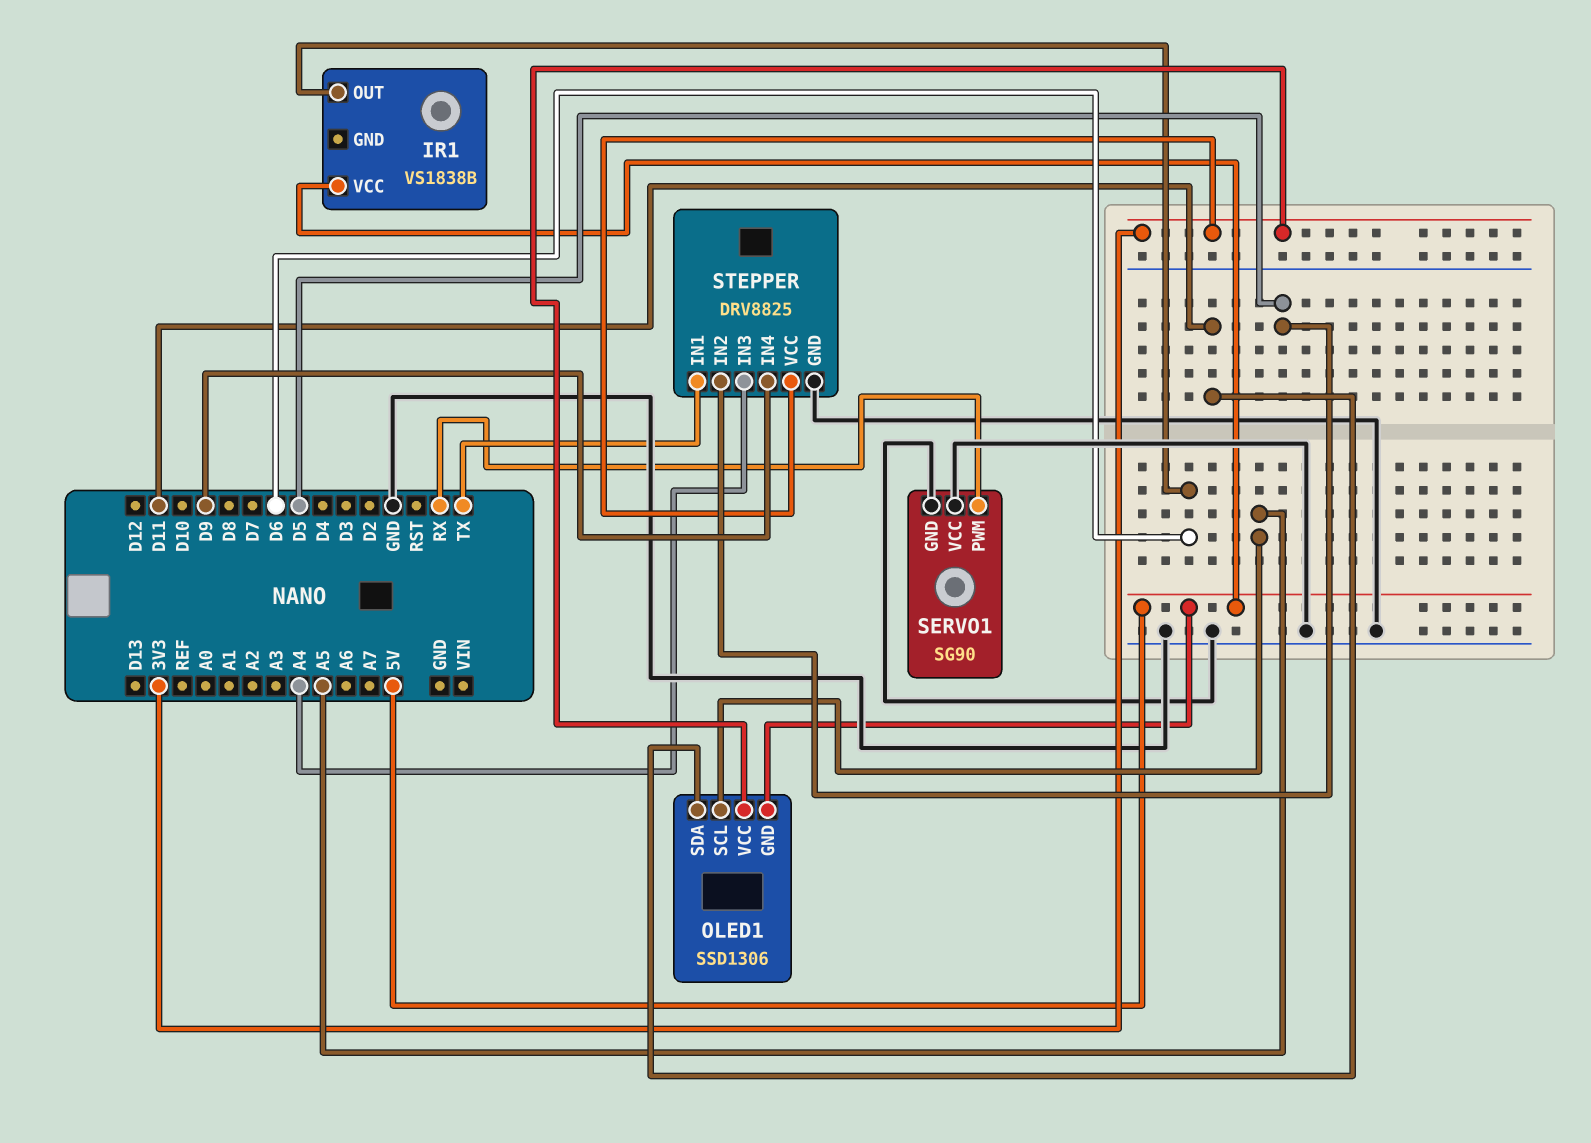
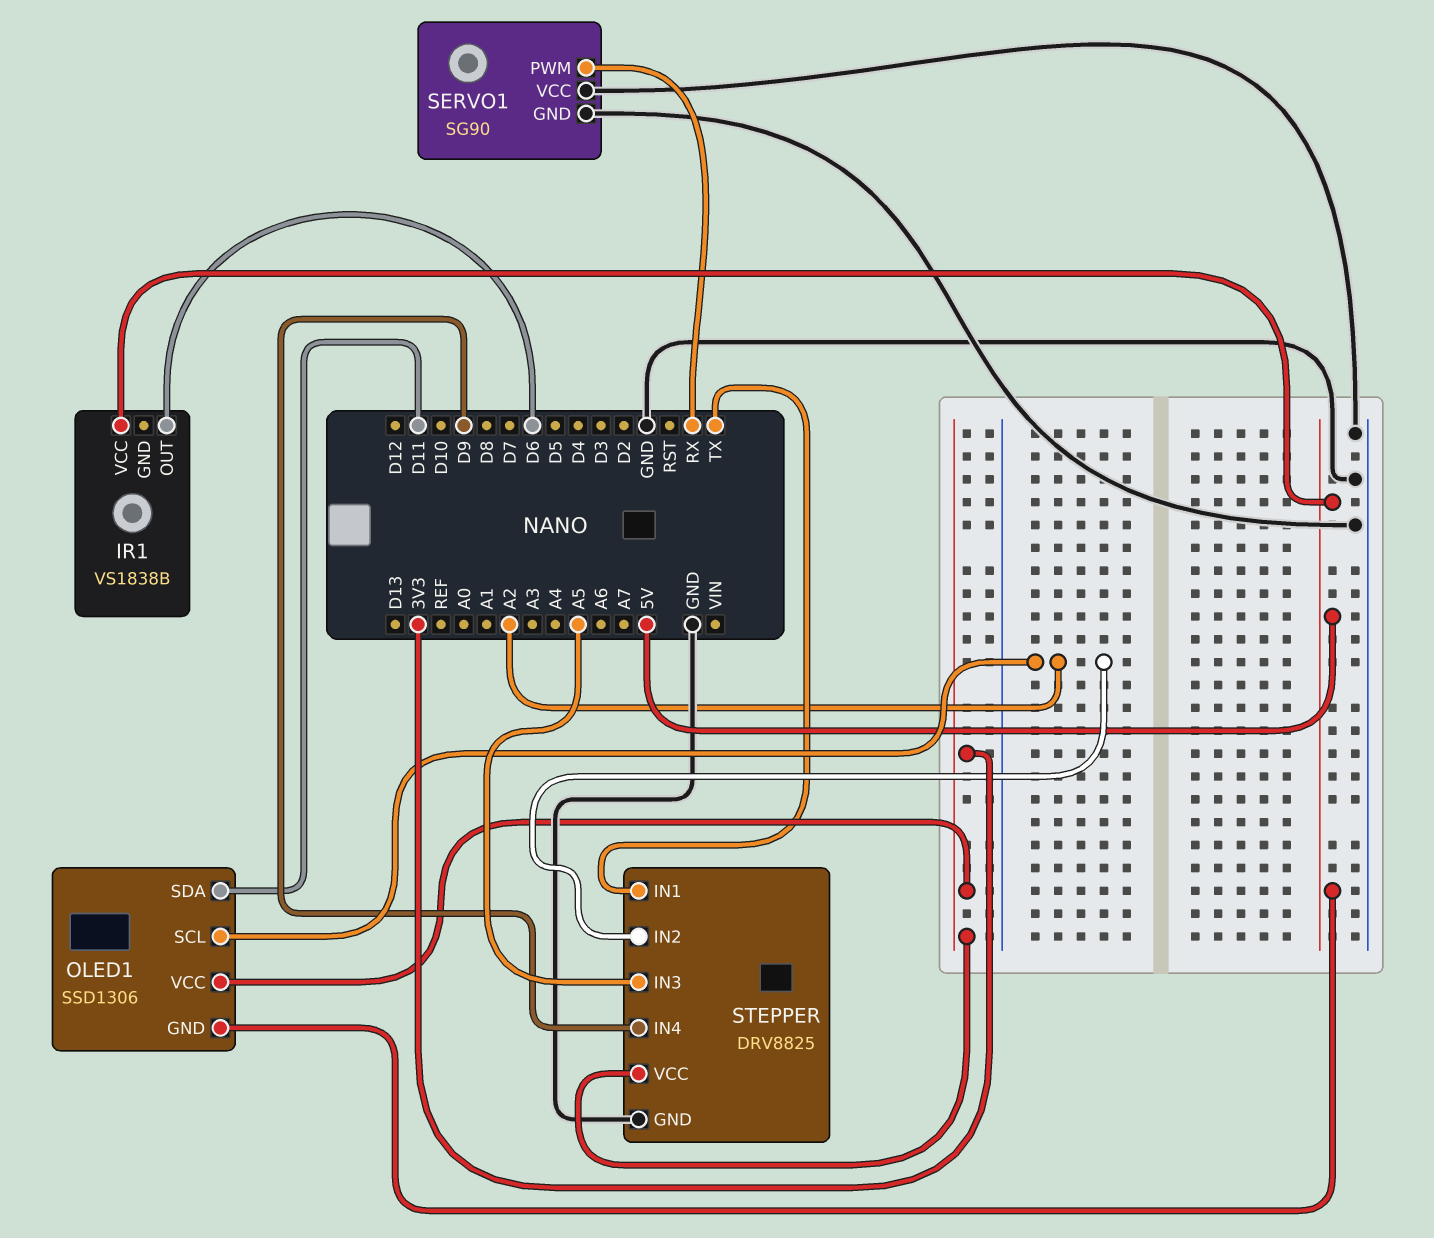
OLED1 pin SCL: A5 -> A2
STEPPER pin IN2: D5 -> A2
STEPPER pin IN3: A4 -> A5

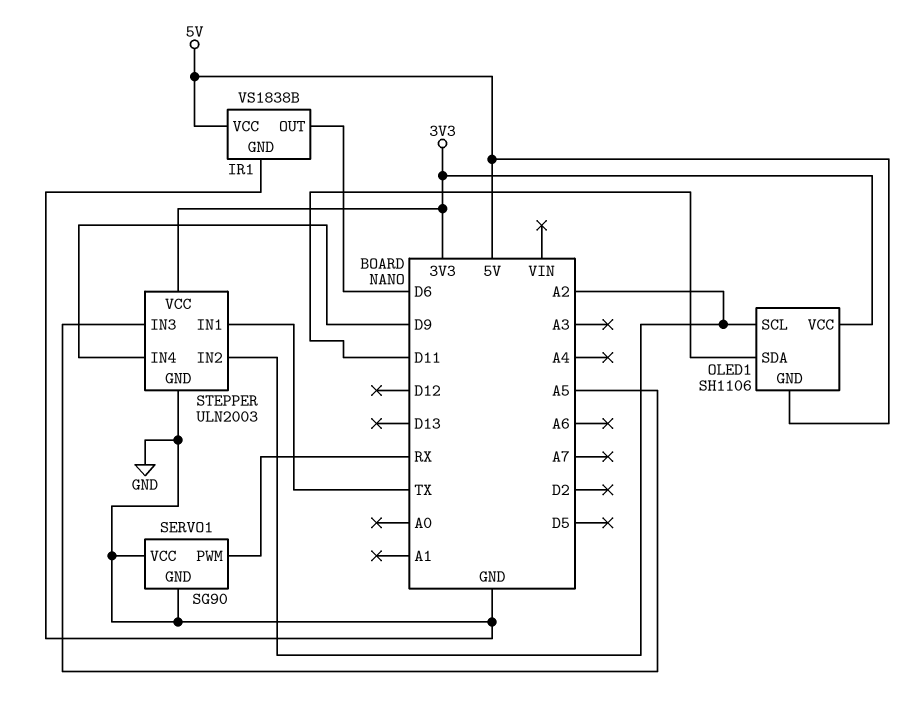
IR1 pin GND: none -> GND
OLED1: SSD1306 -> SH1106
STEPPER: DRV8825 -> ULN2003

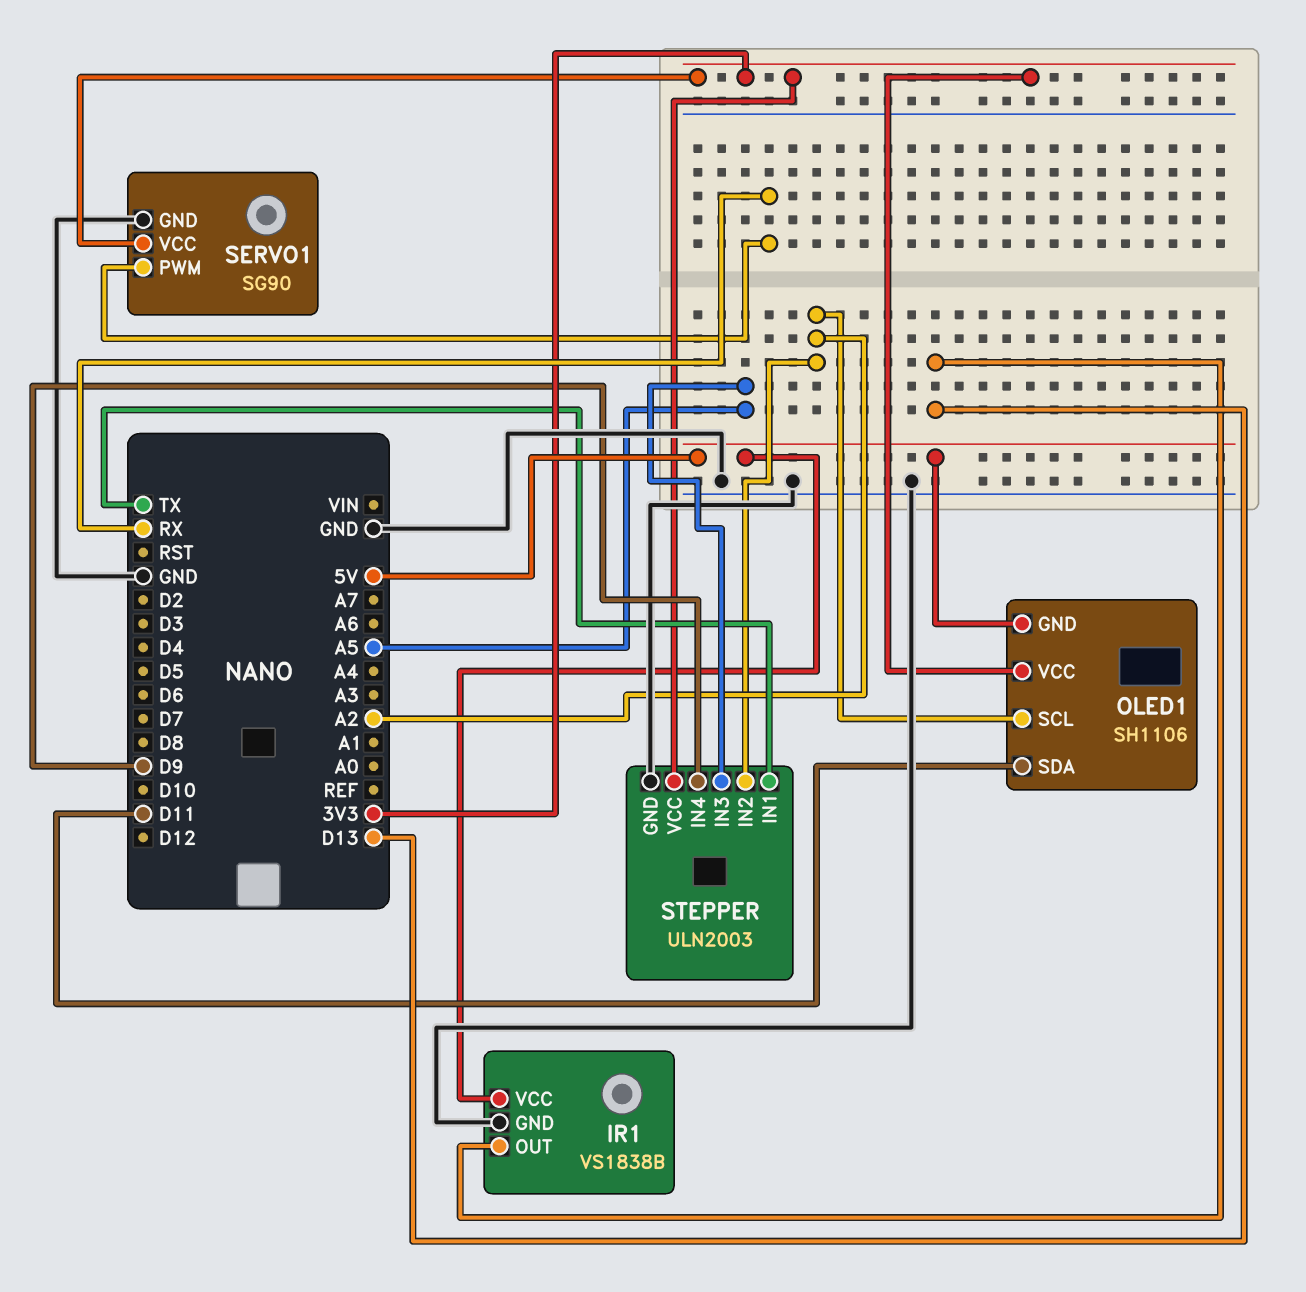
IR1 pin OUT: D6 -> D13
SERVO1 pin VCC: GND -> 3V3

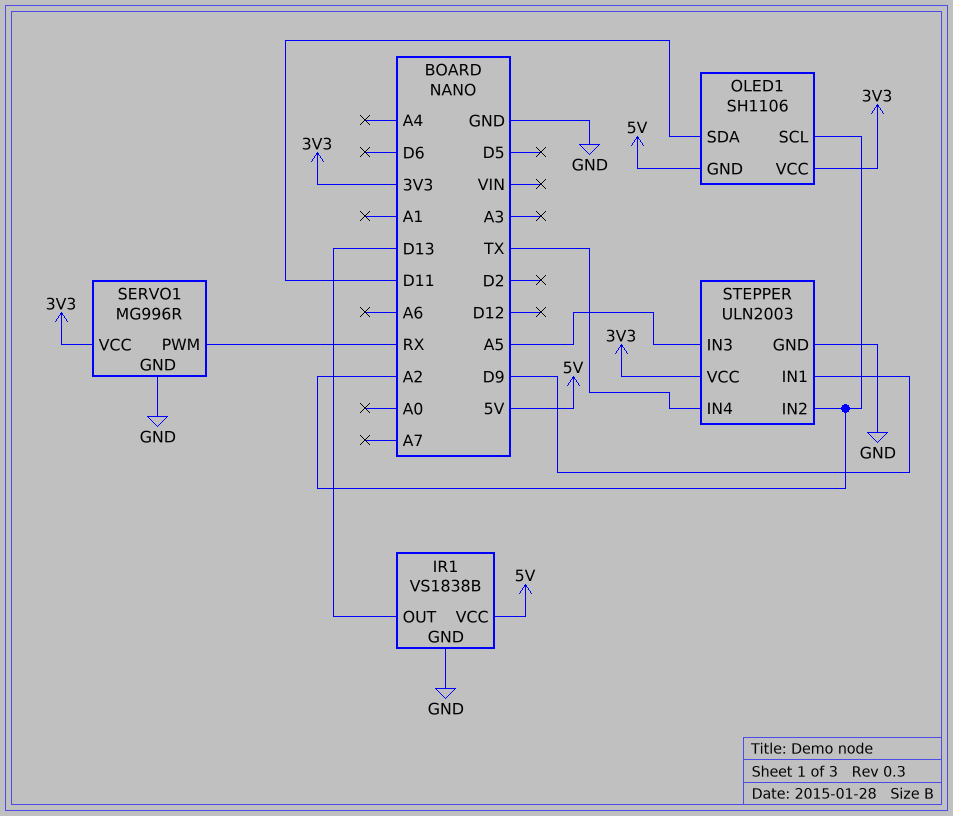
SERVO1: SG90 -> MG996R
STEPPER pin IN1: TX -> D9
STEPPER pin IN4: D9 -> TX

